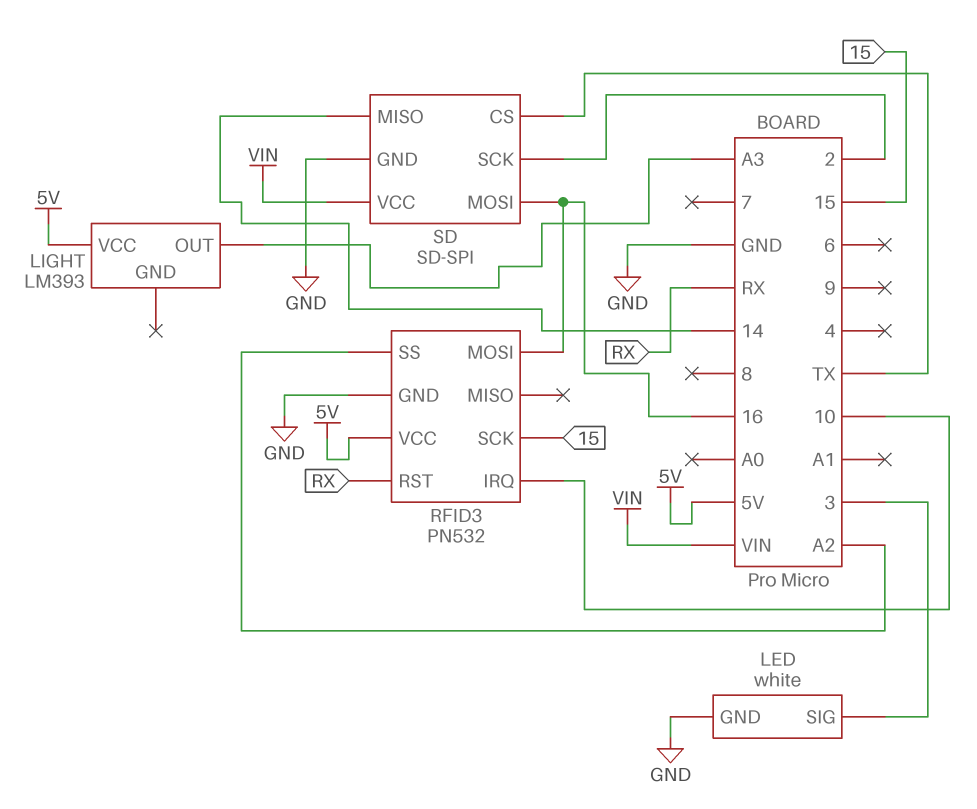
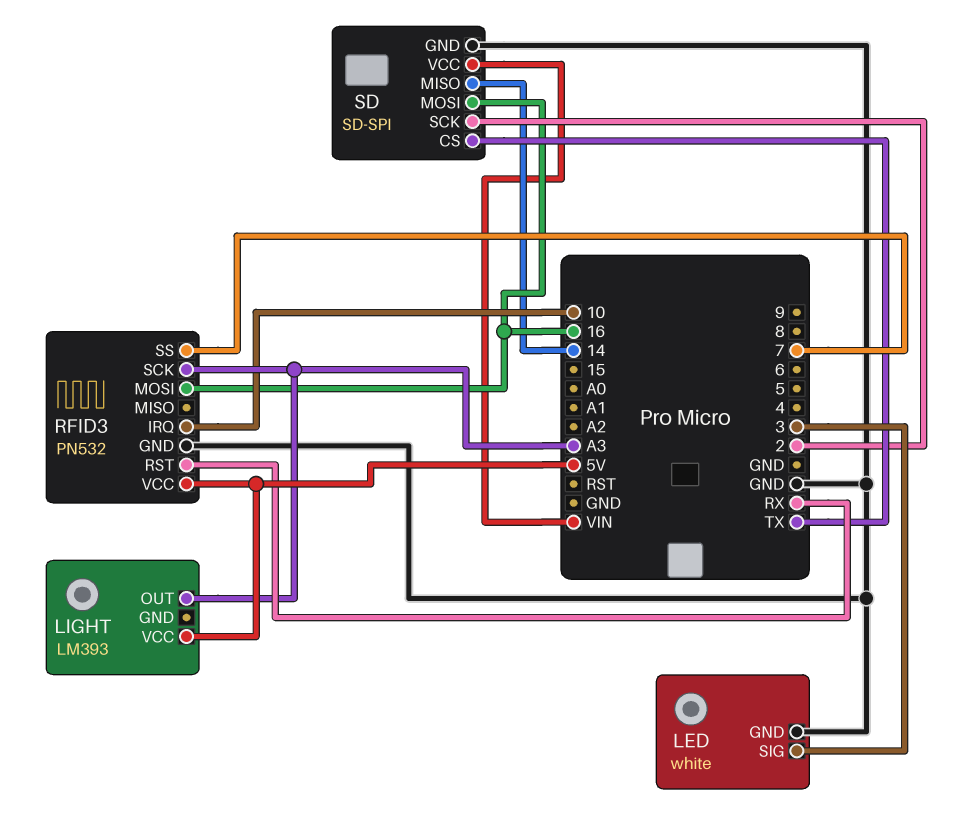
RFID3 pin SCK: 15 -> A3
RFID3 pin SS: A2 -> 7

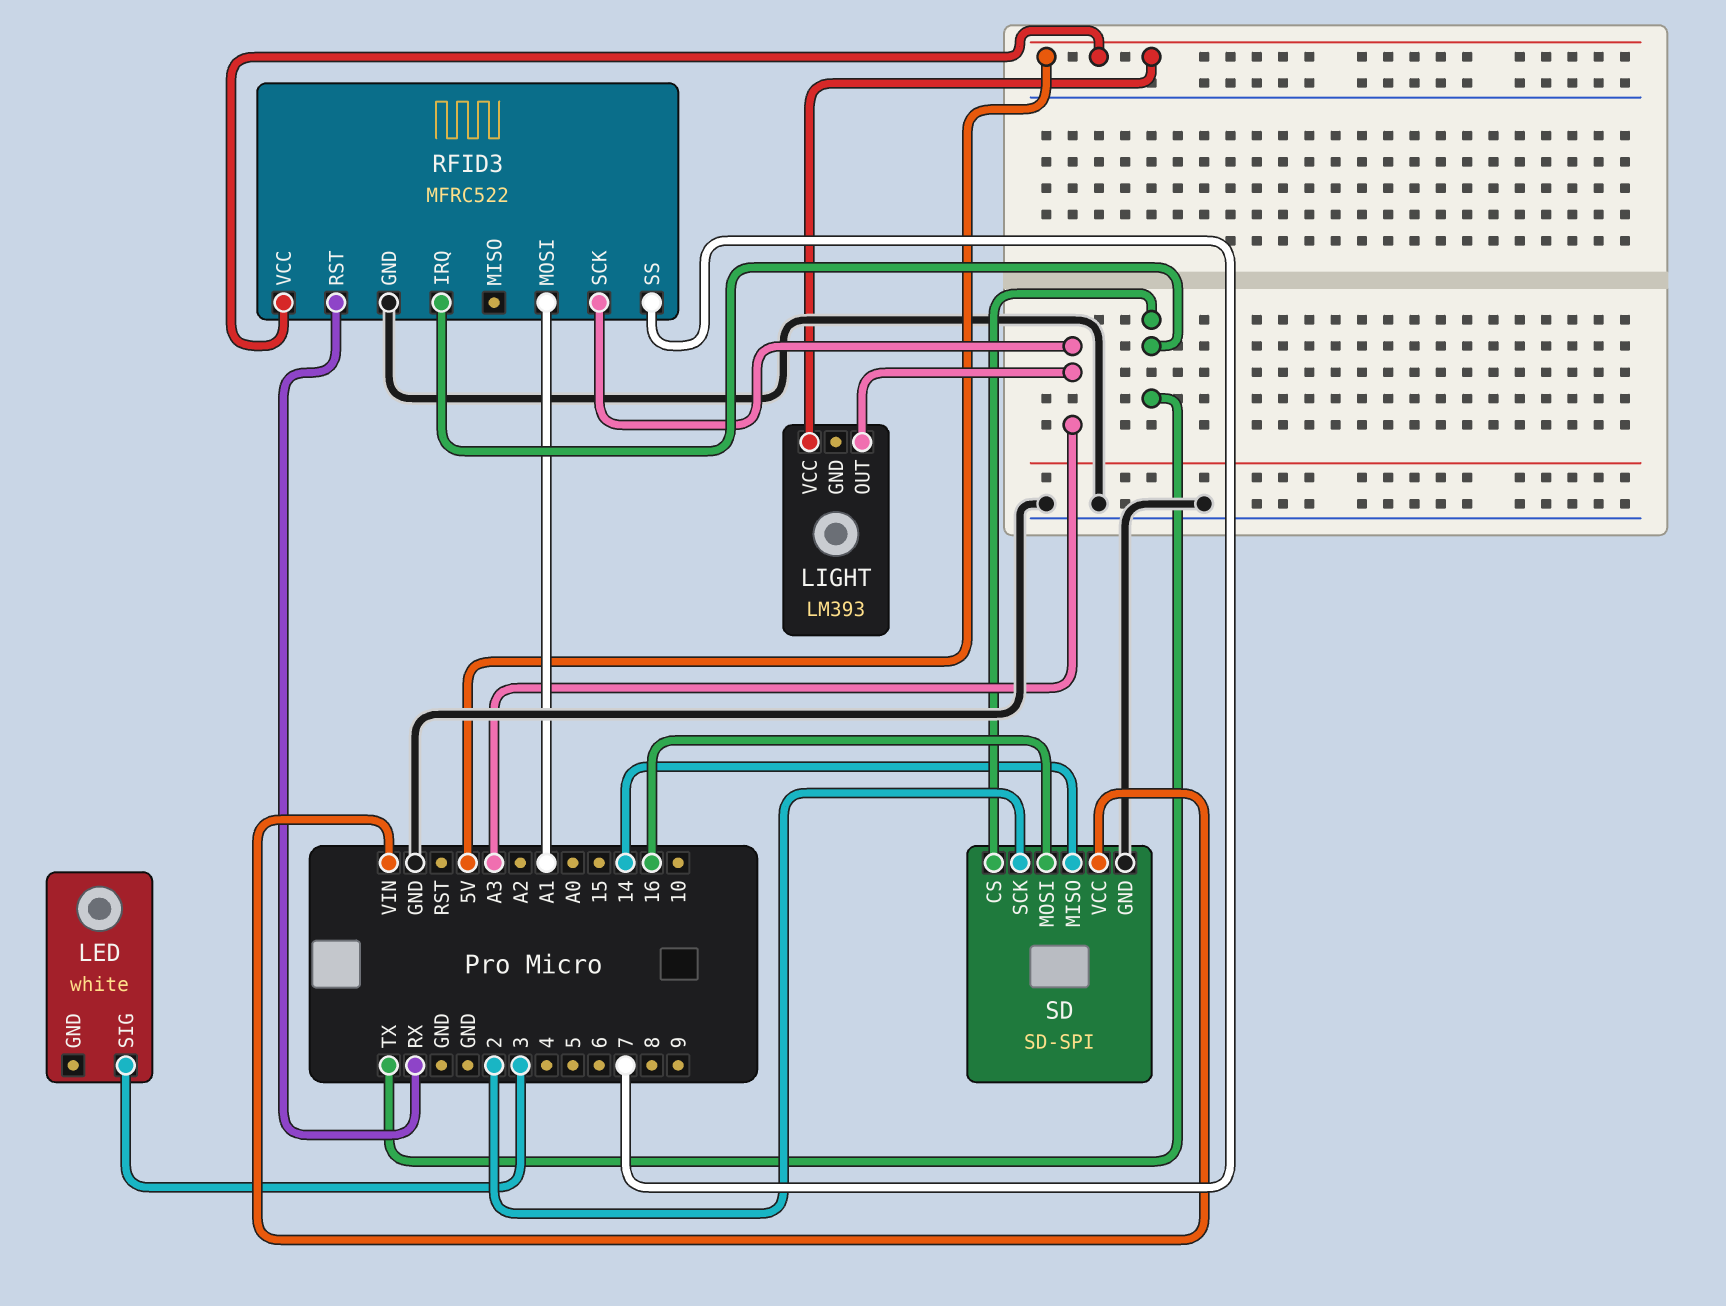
LED pin GND: GND -> none
RFID3: PN532 -> MFRC522
RFID3 pin IRQ: 10 -> TX
RFID3 pin MOSI: 16 -> A1

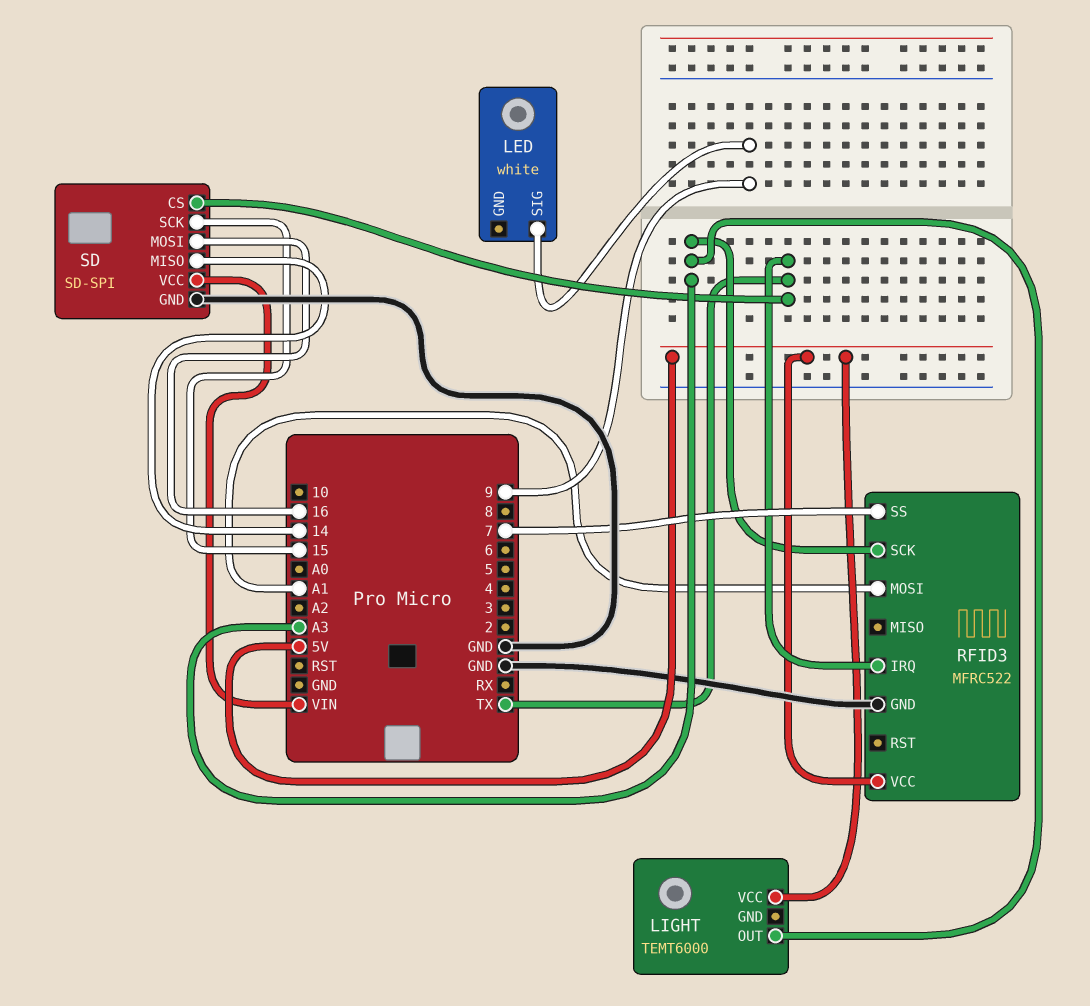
LED pin SIG: 3 -> 9
LIGHT: LM393 -> TEMT6000
RFID3 pin RST: RX -> none
SD pin SCK: 2 -> 15

